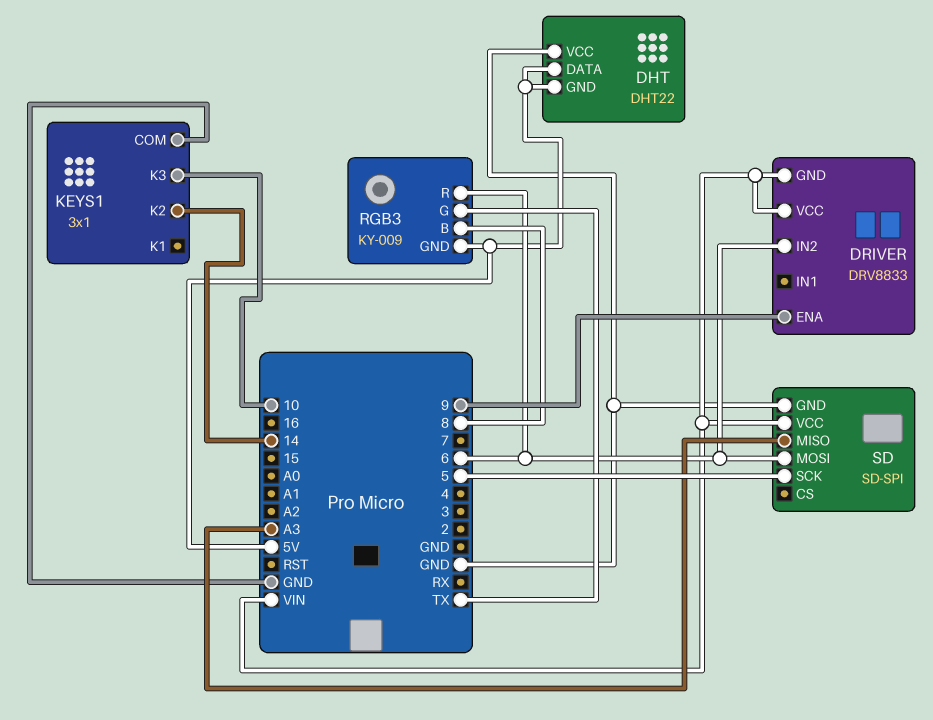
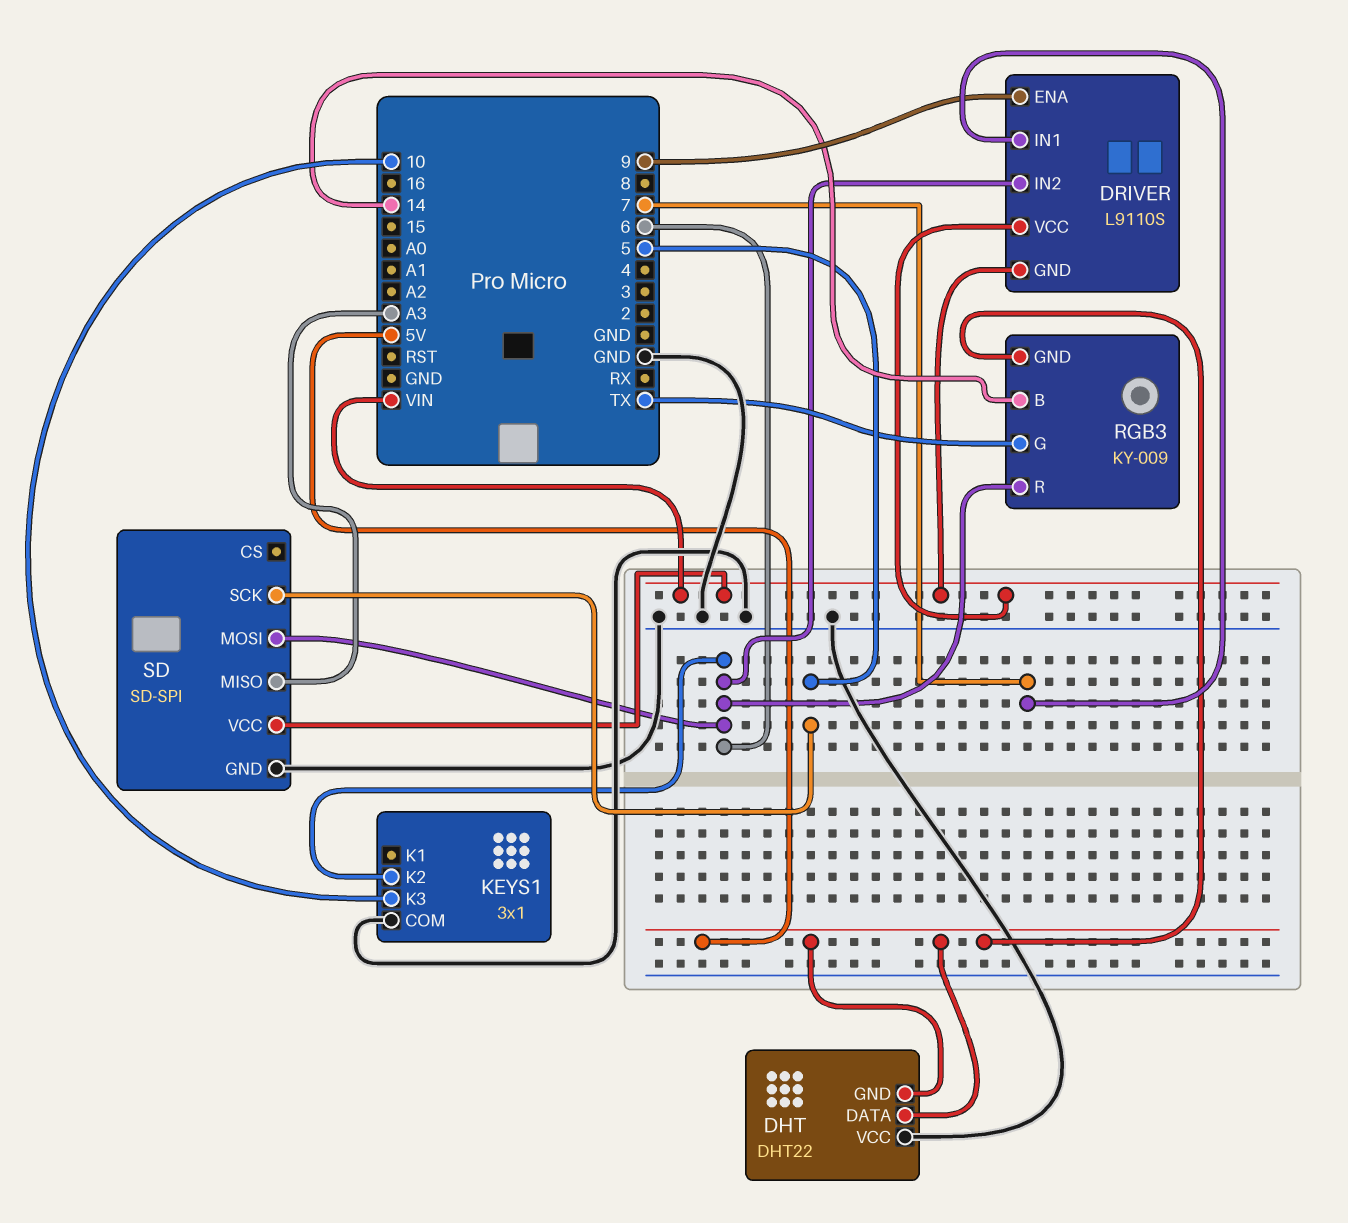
DRIVER: DRV8833 -> L9110S
DRIVER pin IN1: none -> 7
KEYS1 pin K2: 14 -> 6
RGB3 pin B: 8 -> 14

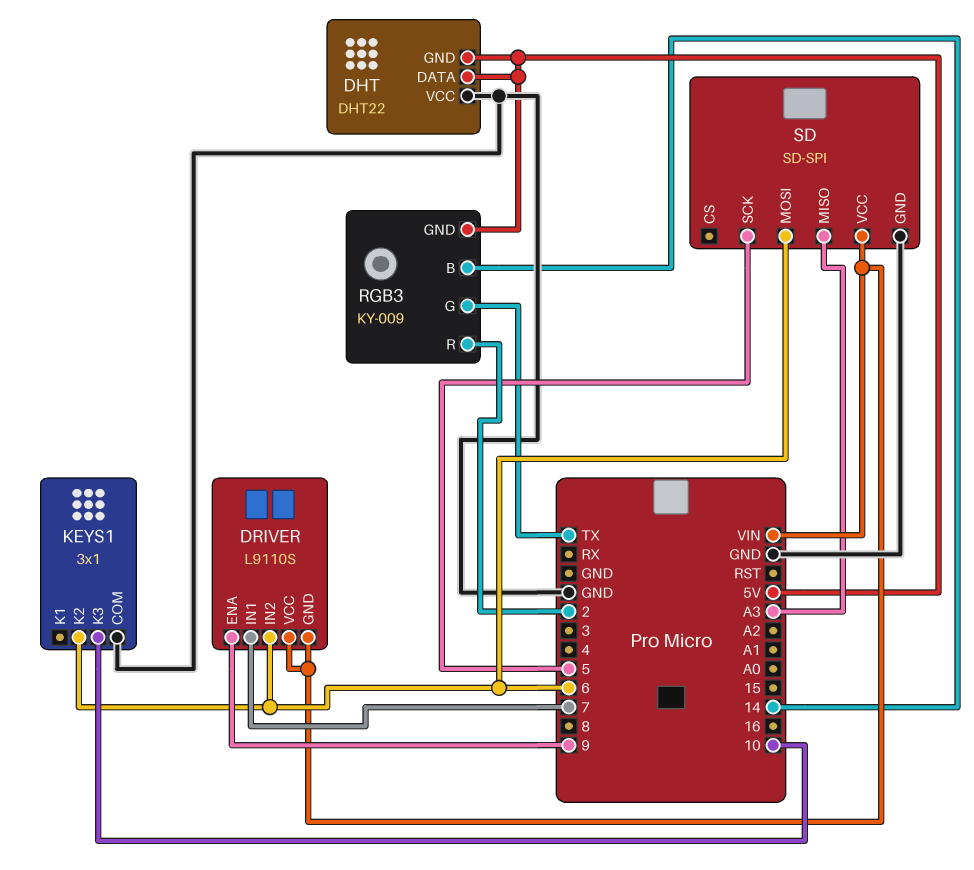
RGB3 pin R: 6 -> 2

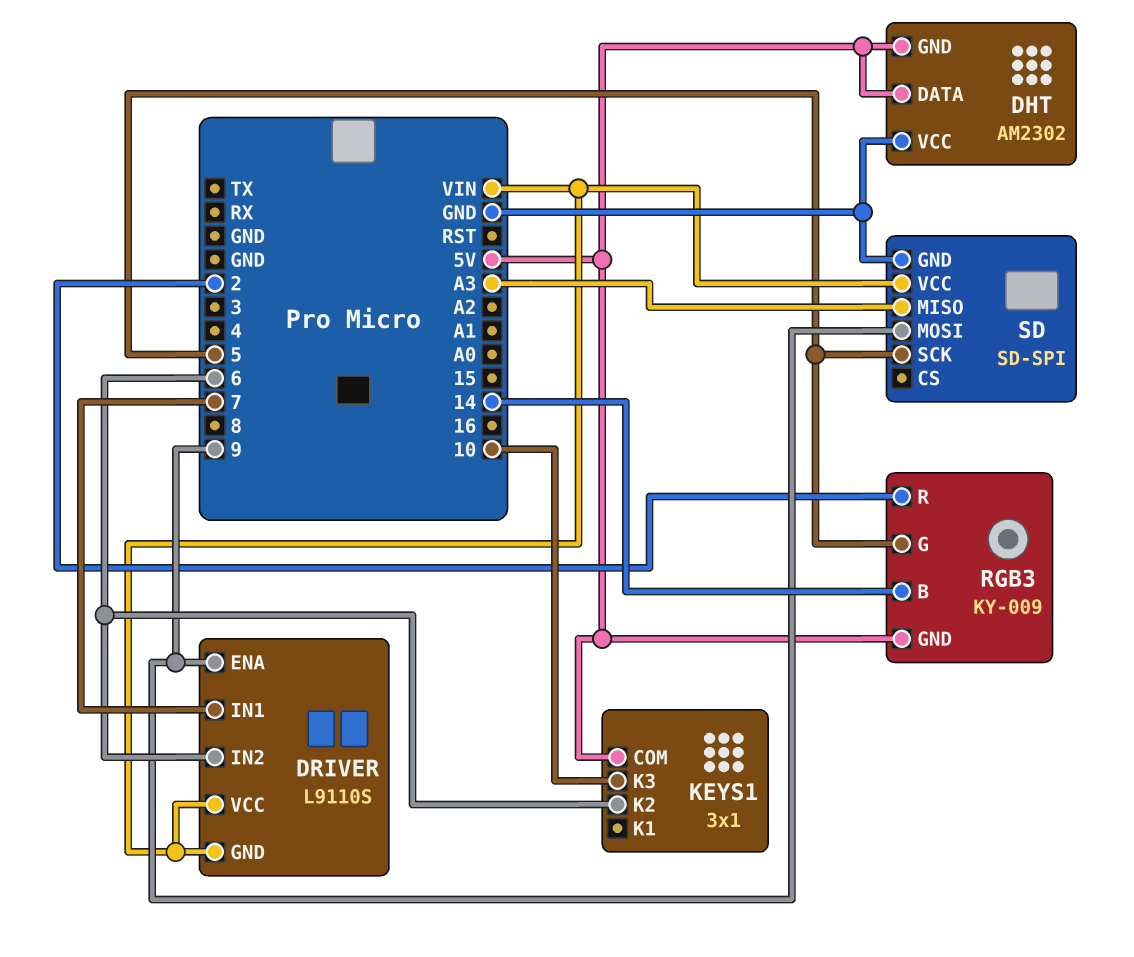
DHT: DHT22 -> AM2302
KEYS1 pin COM: GND -> 5V
RGB3 pin G: TX -> 5
SD pin MOSI: 6 -> 9

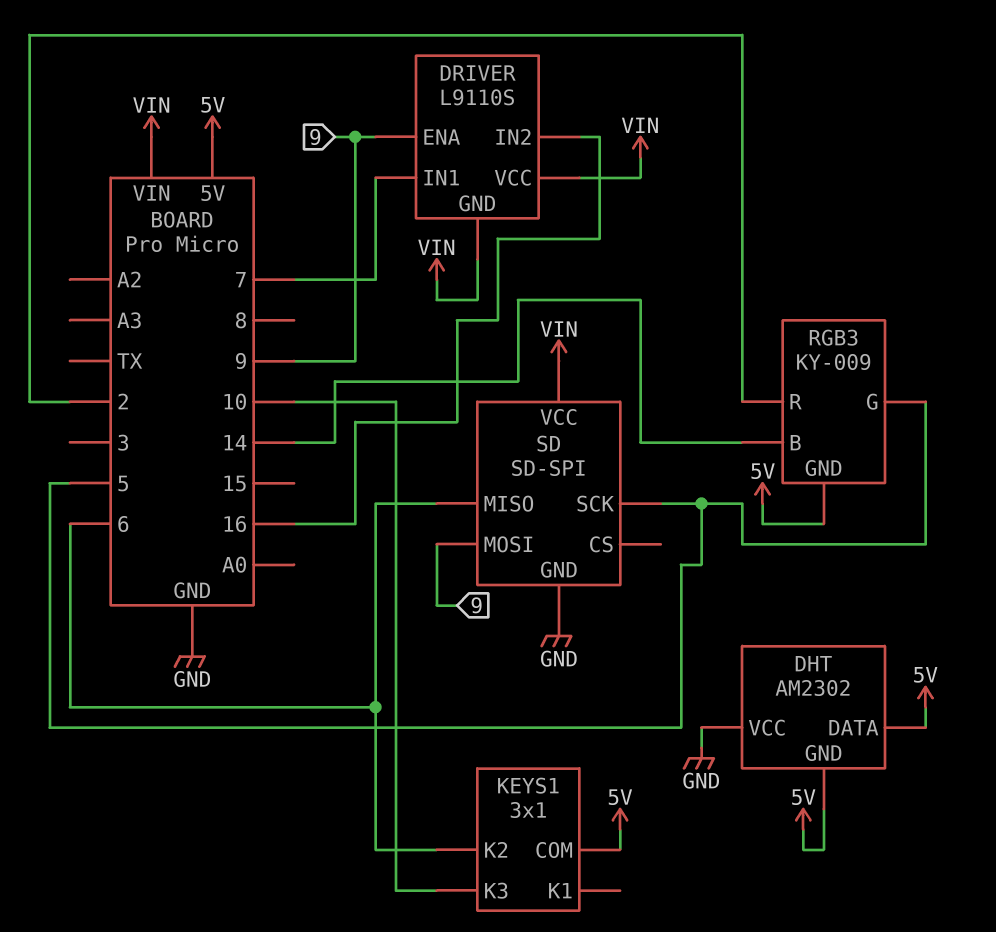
DRIVER pin IN2: 6 -> 16
SD pin MISO: A3 -> 6

